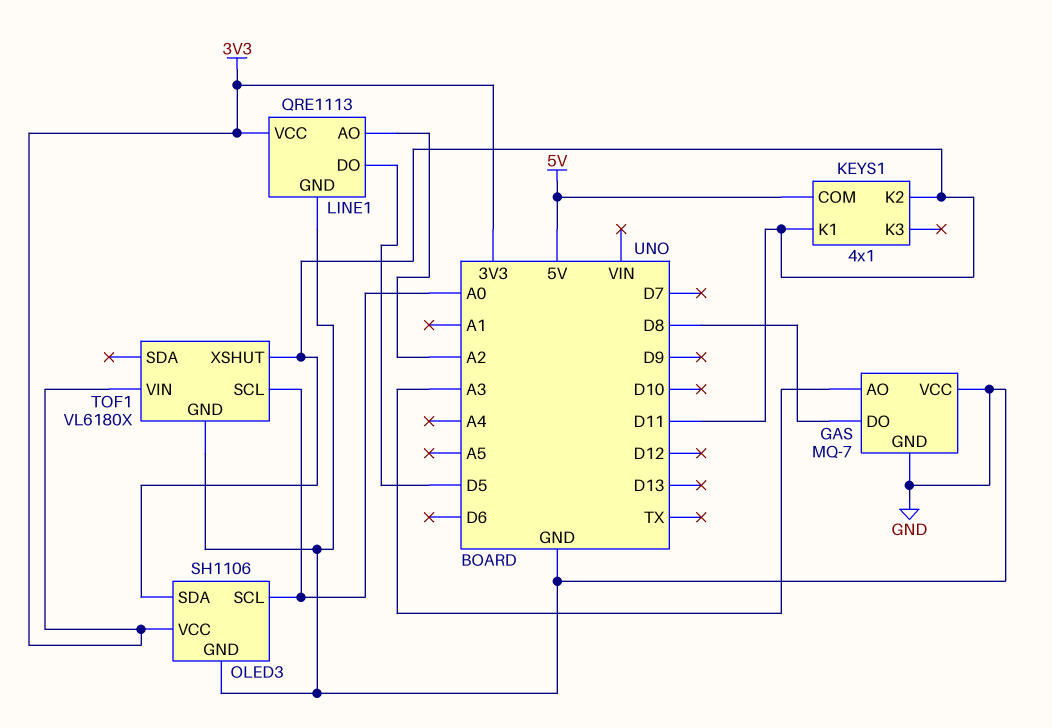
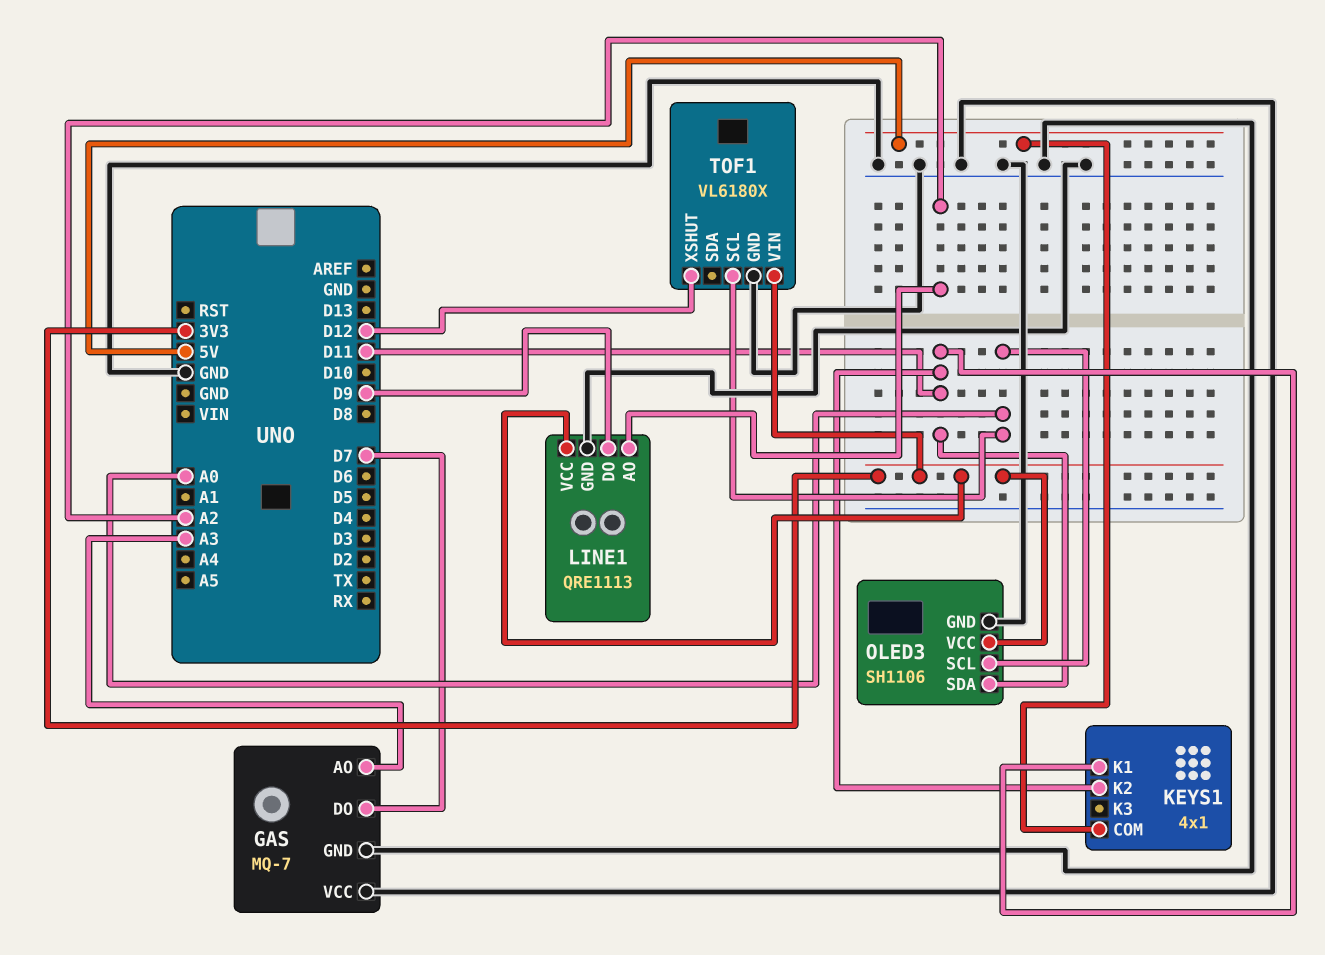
GAS pin DO: D8 -> D7
LINE1 pin DO: D5 -> D9
TOF1 pin XSHUT: D11 -> D12

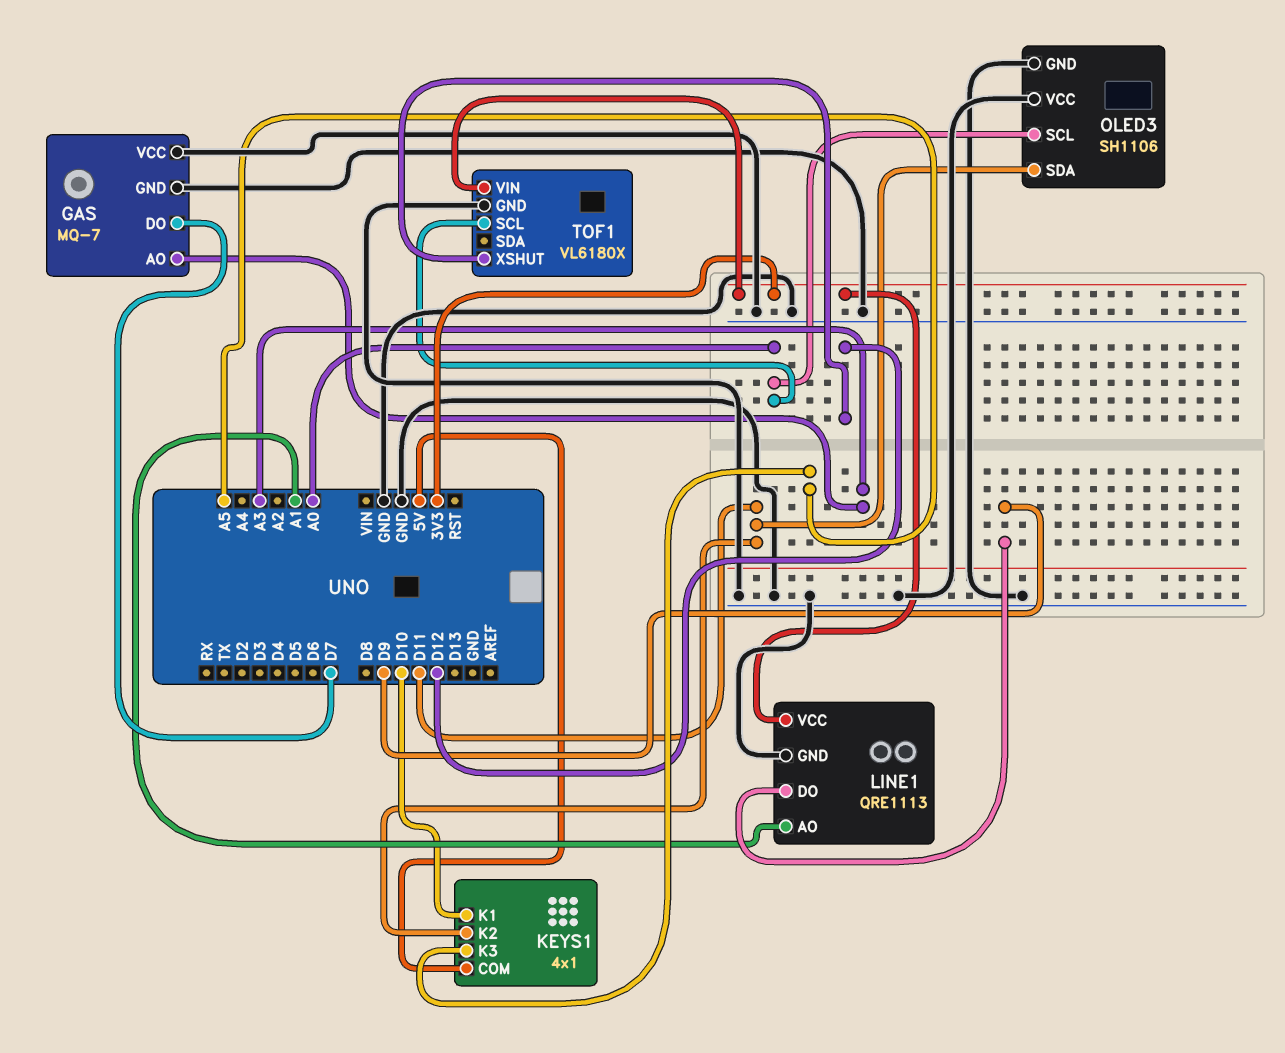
KEYS1 pin K1: D11 -> D10
KEYS1 pin K3: none -> A5
LINE1 pin AO: A2 -> A1
OLED3 pin VCC: 3V3 -> GND

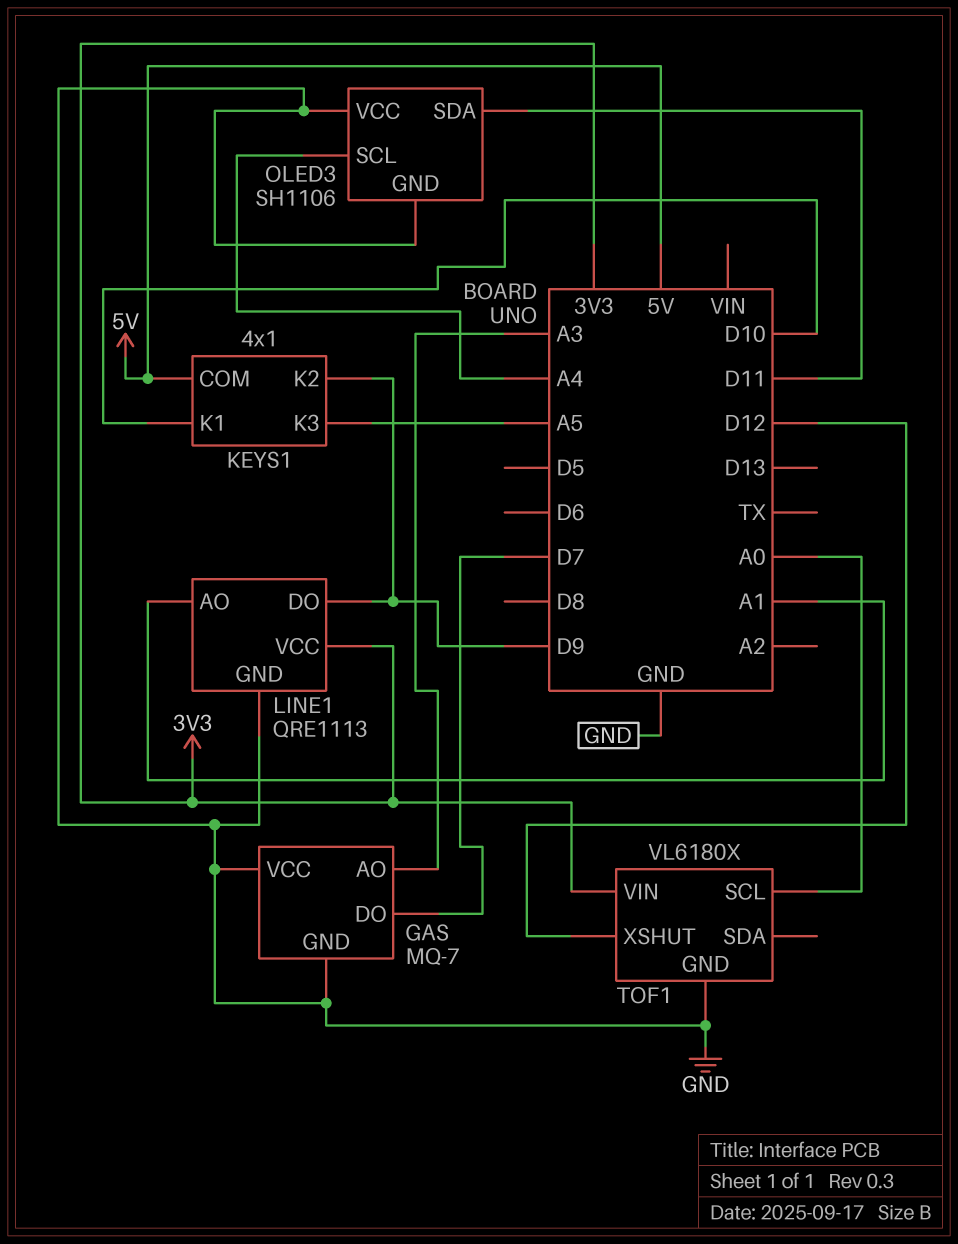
KEYS1 pin K2: D11 -> D9
OLED3 pin SCL: A0 -> A4

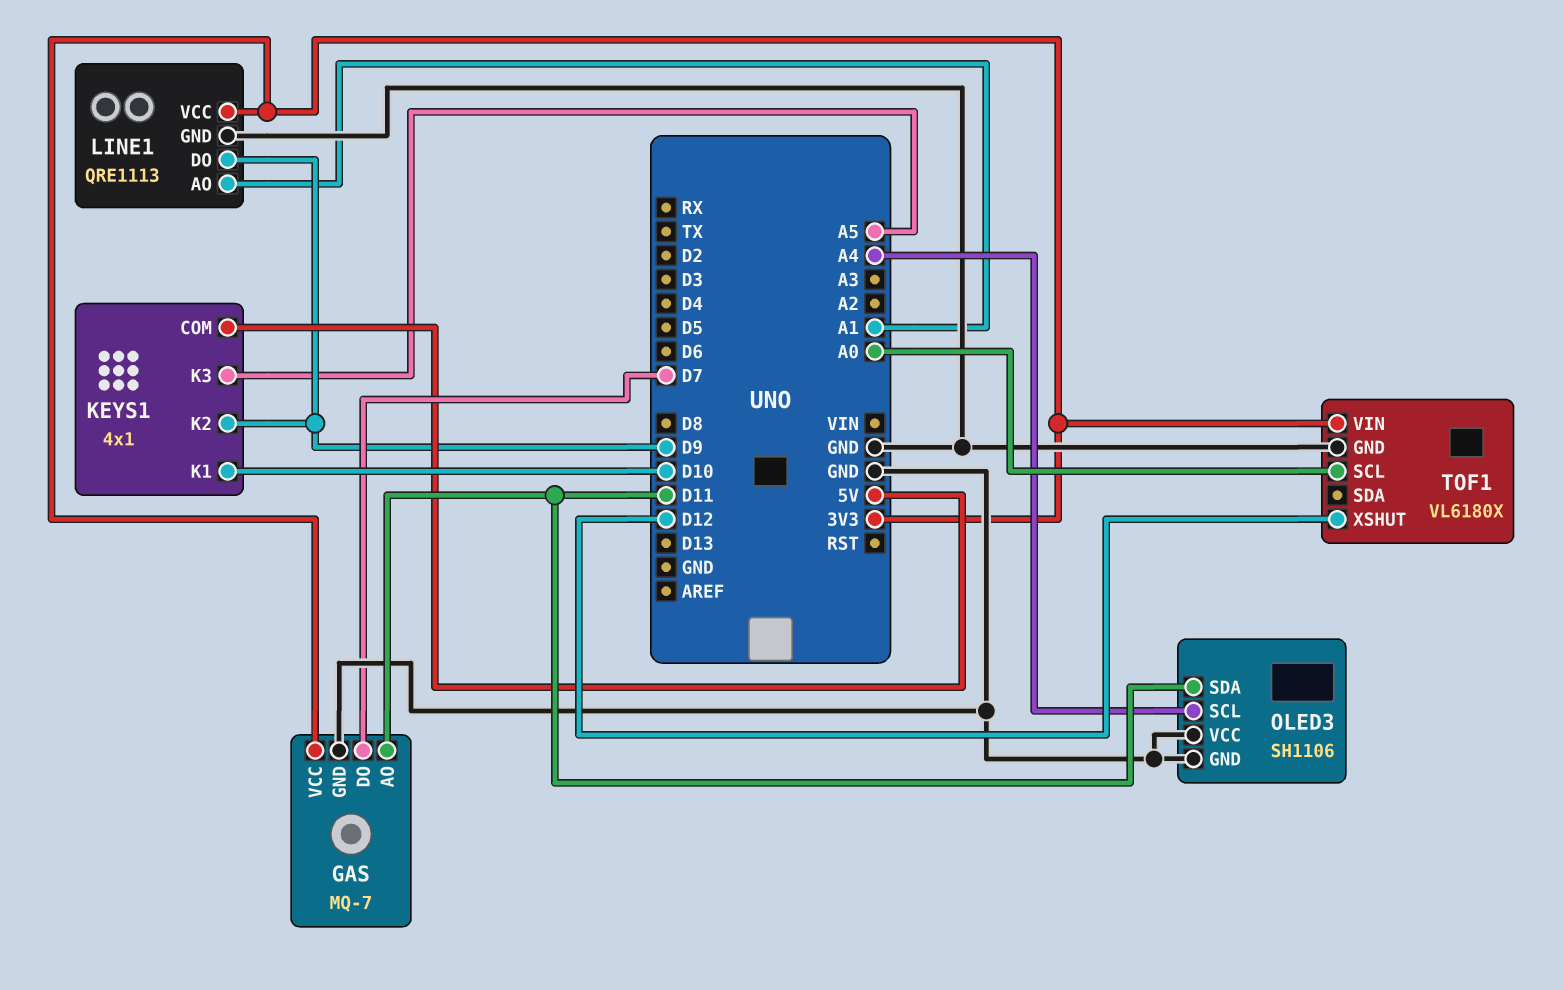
GAS pin AO: A3 -> D11
GAS pin VCC: GND -> 3V3

